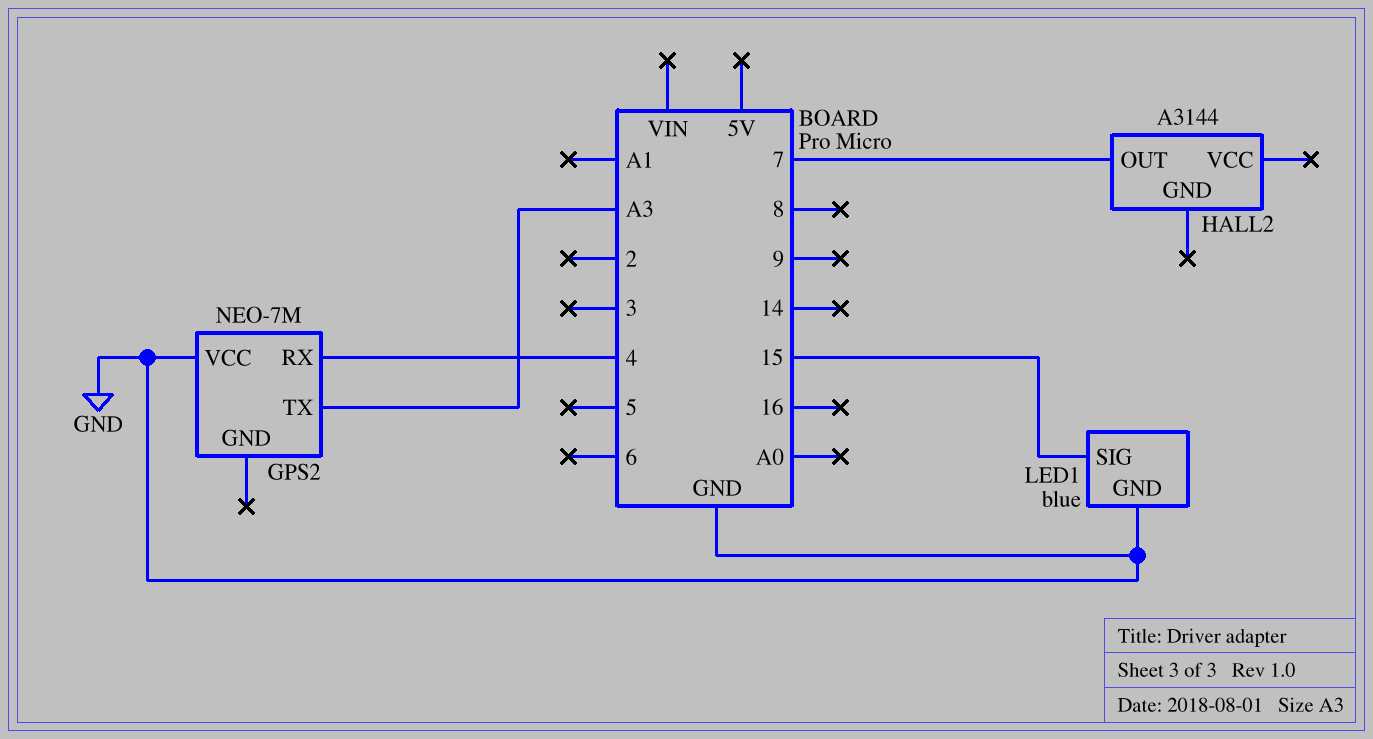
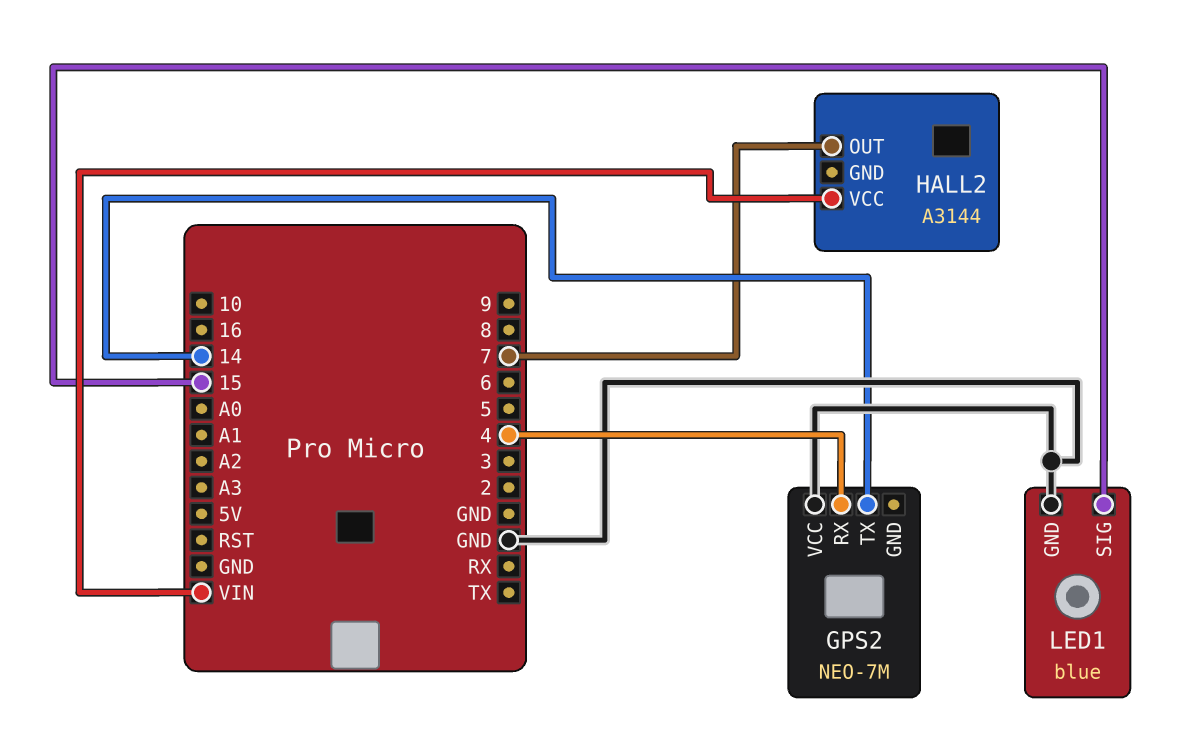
GPS2 pin TX: A3 -> 14
HALL2 pin VCC: none -> VIN

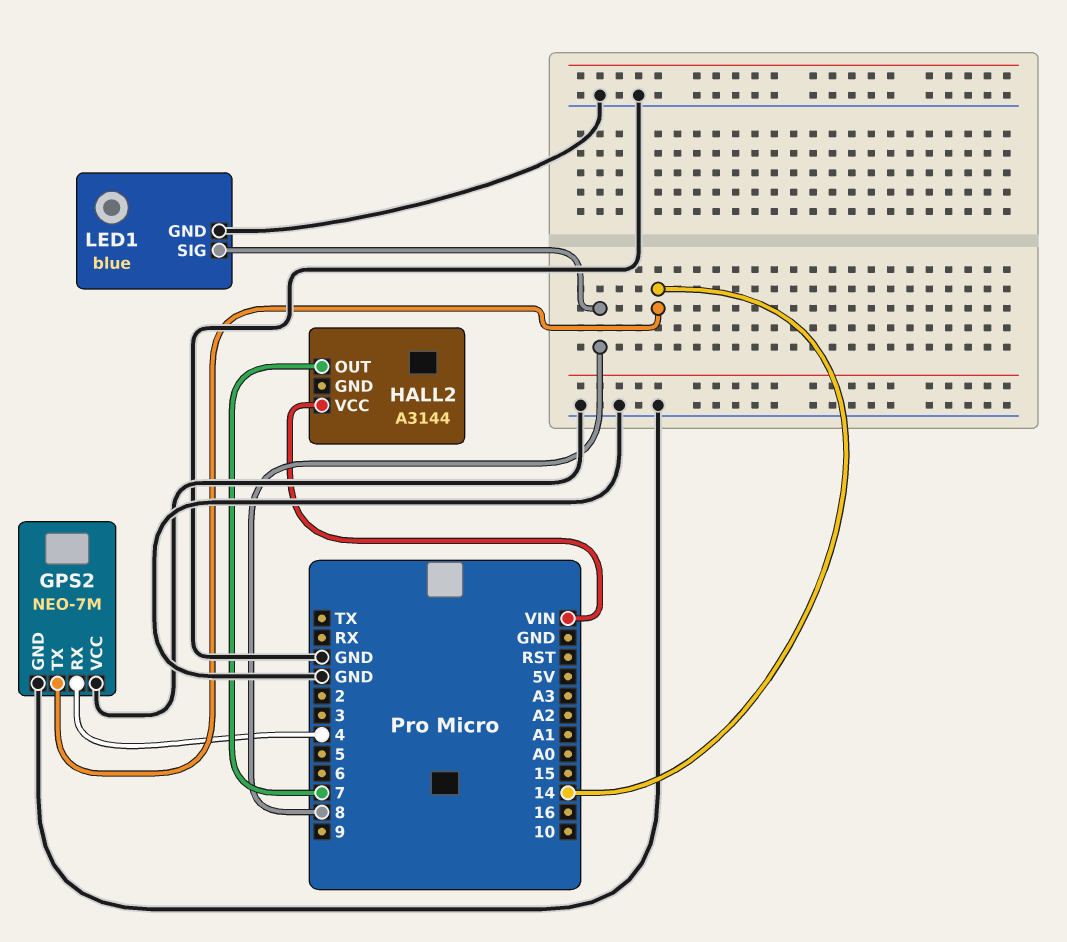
GPS2 pin GND: none -> GND
LED1 pin SIG: 15 -> 8

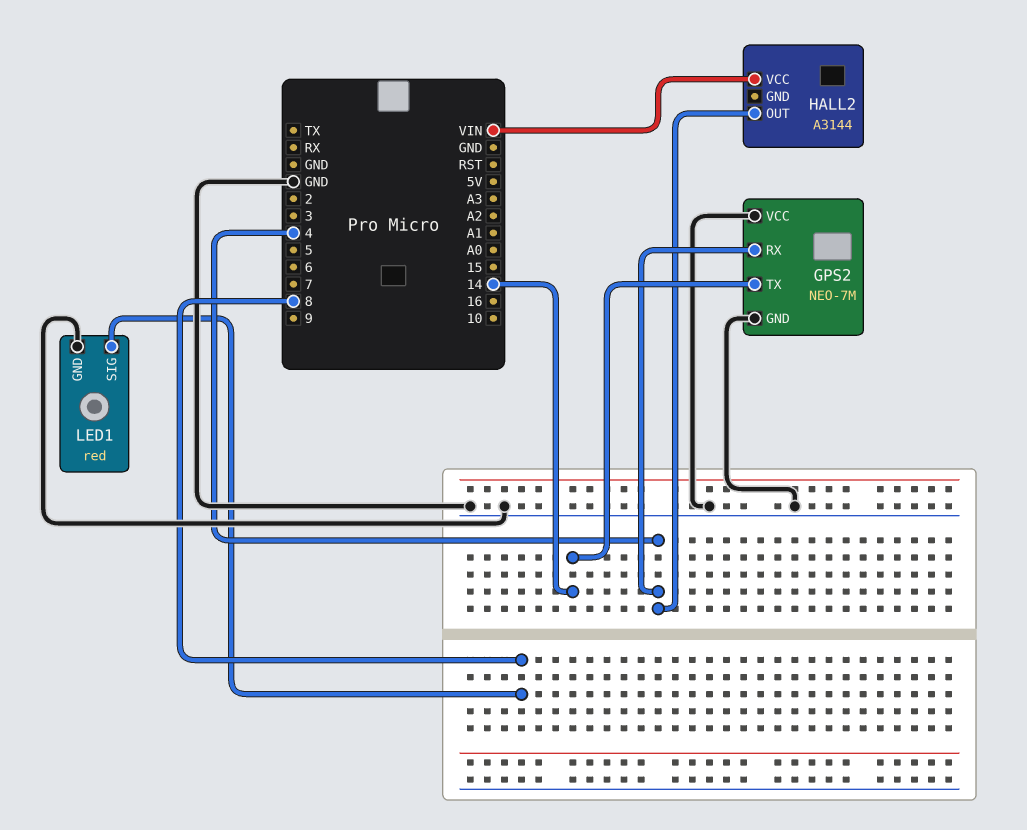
HALL2 pin OUT: 7 -> 4
LED1: blue -> red

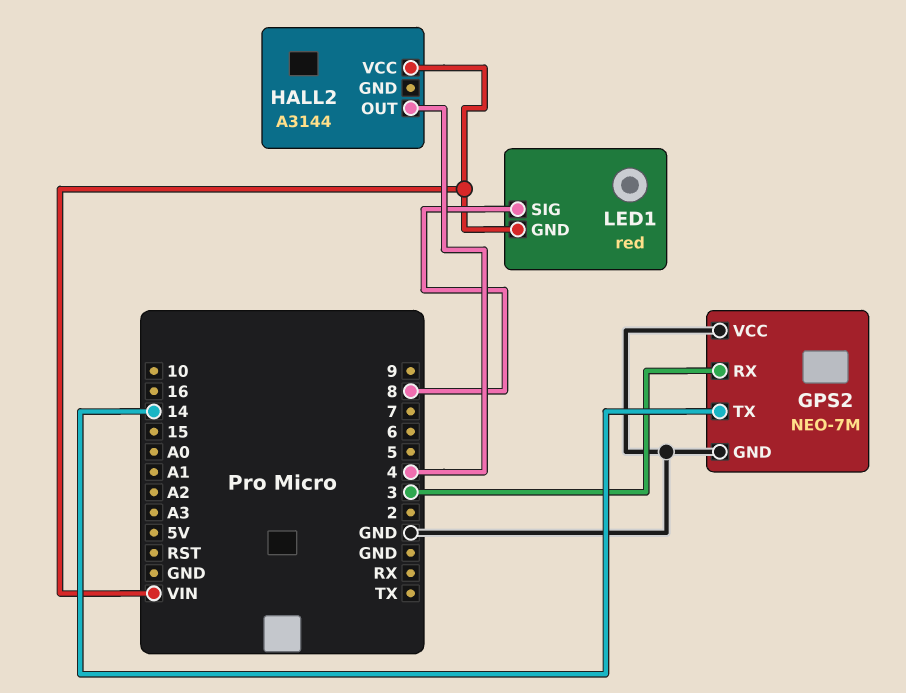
GPS2 pin RX: 4 -> 3
LED1 pin GND: GND -> VIN

